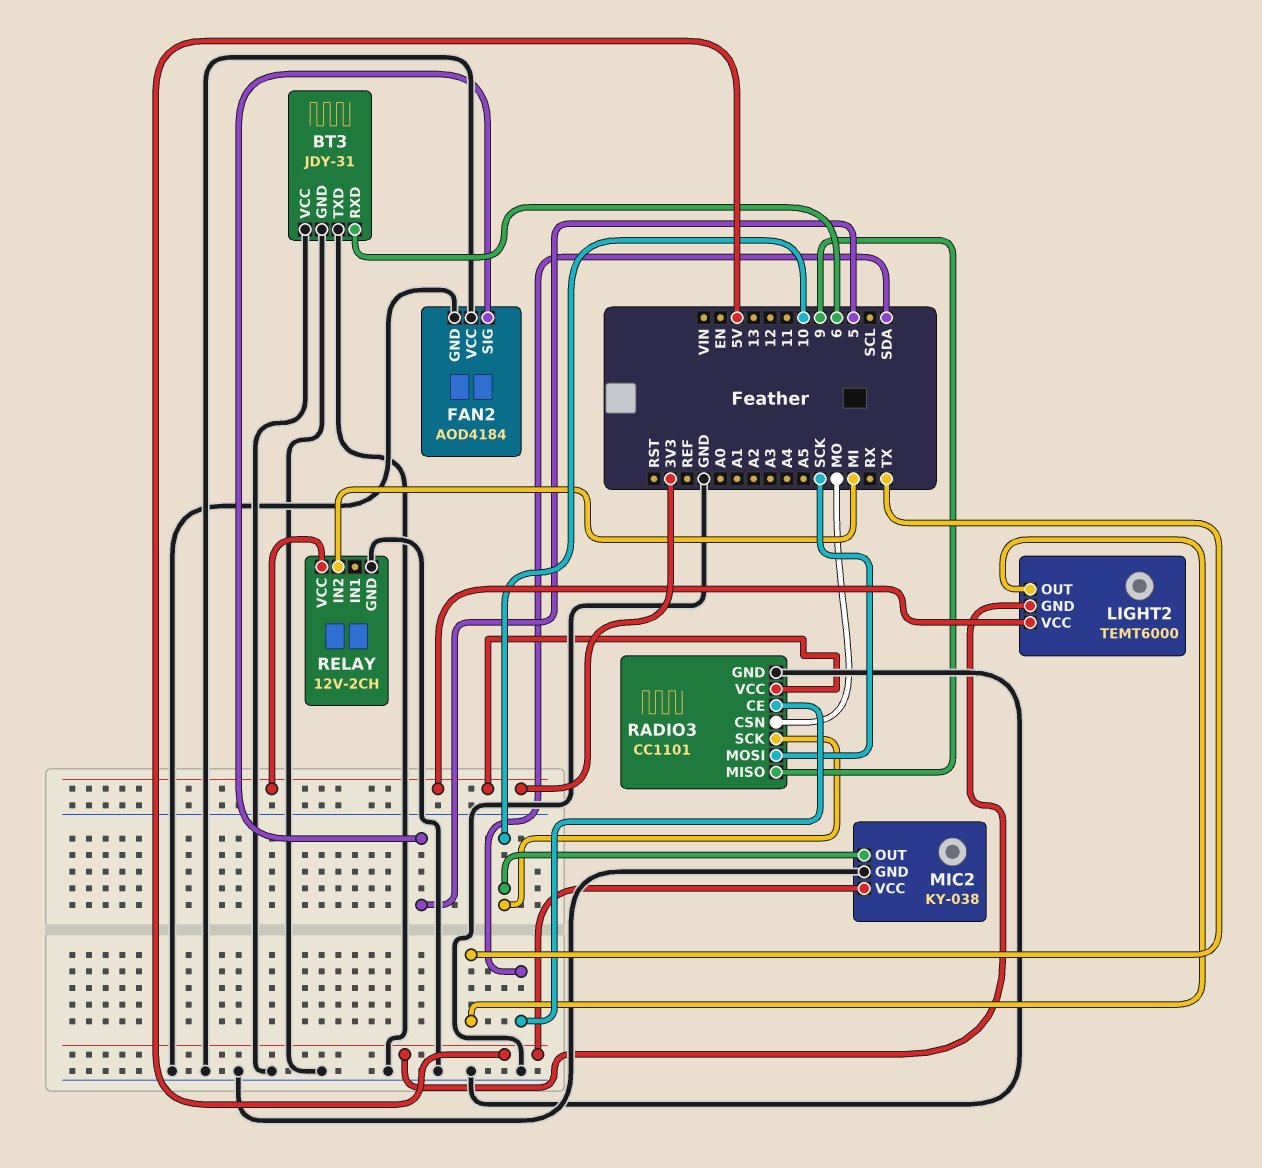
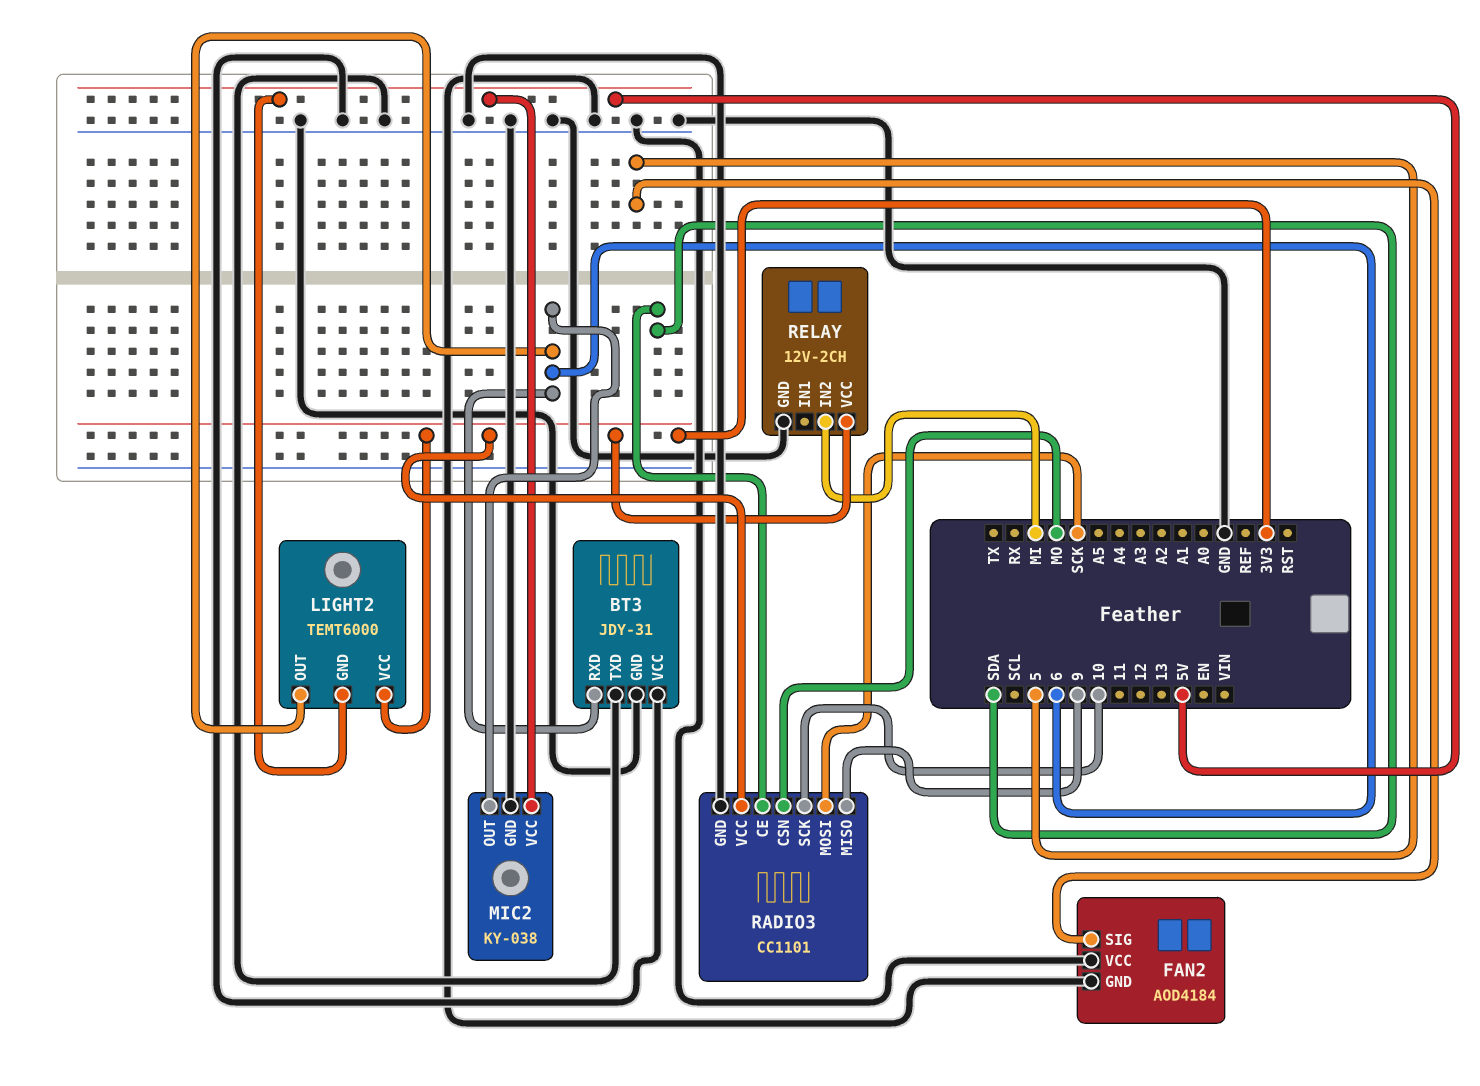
LIGHT2 pin OUT: TX -> 6
MIC2 pin OUT: 10 -> 6

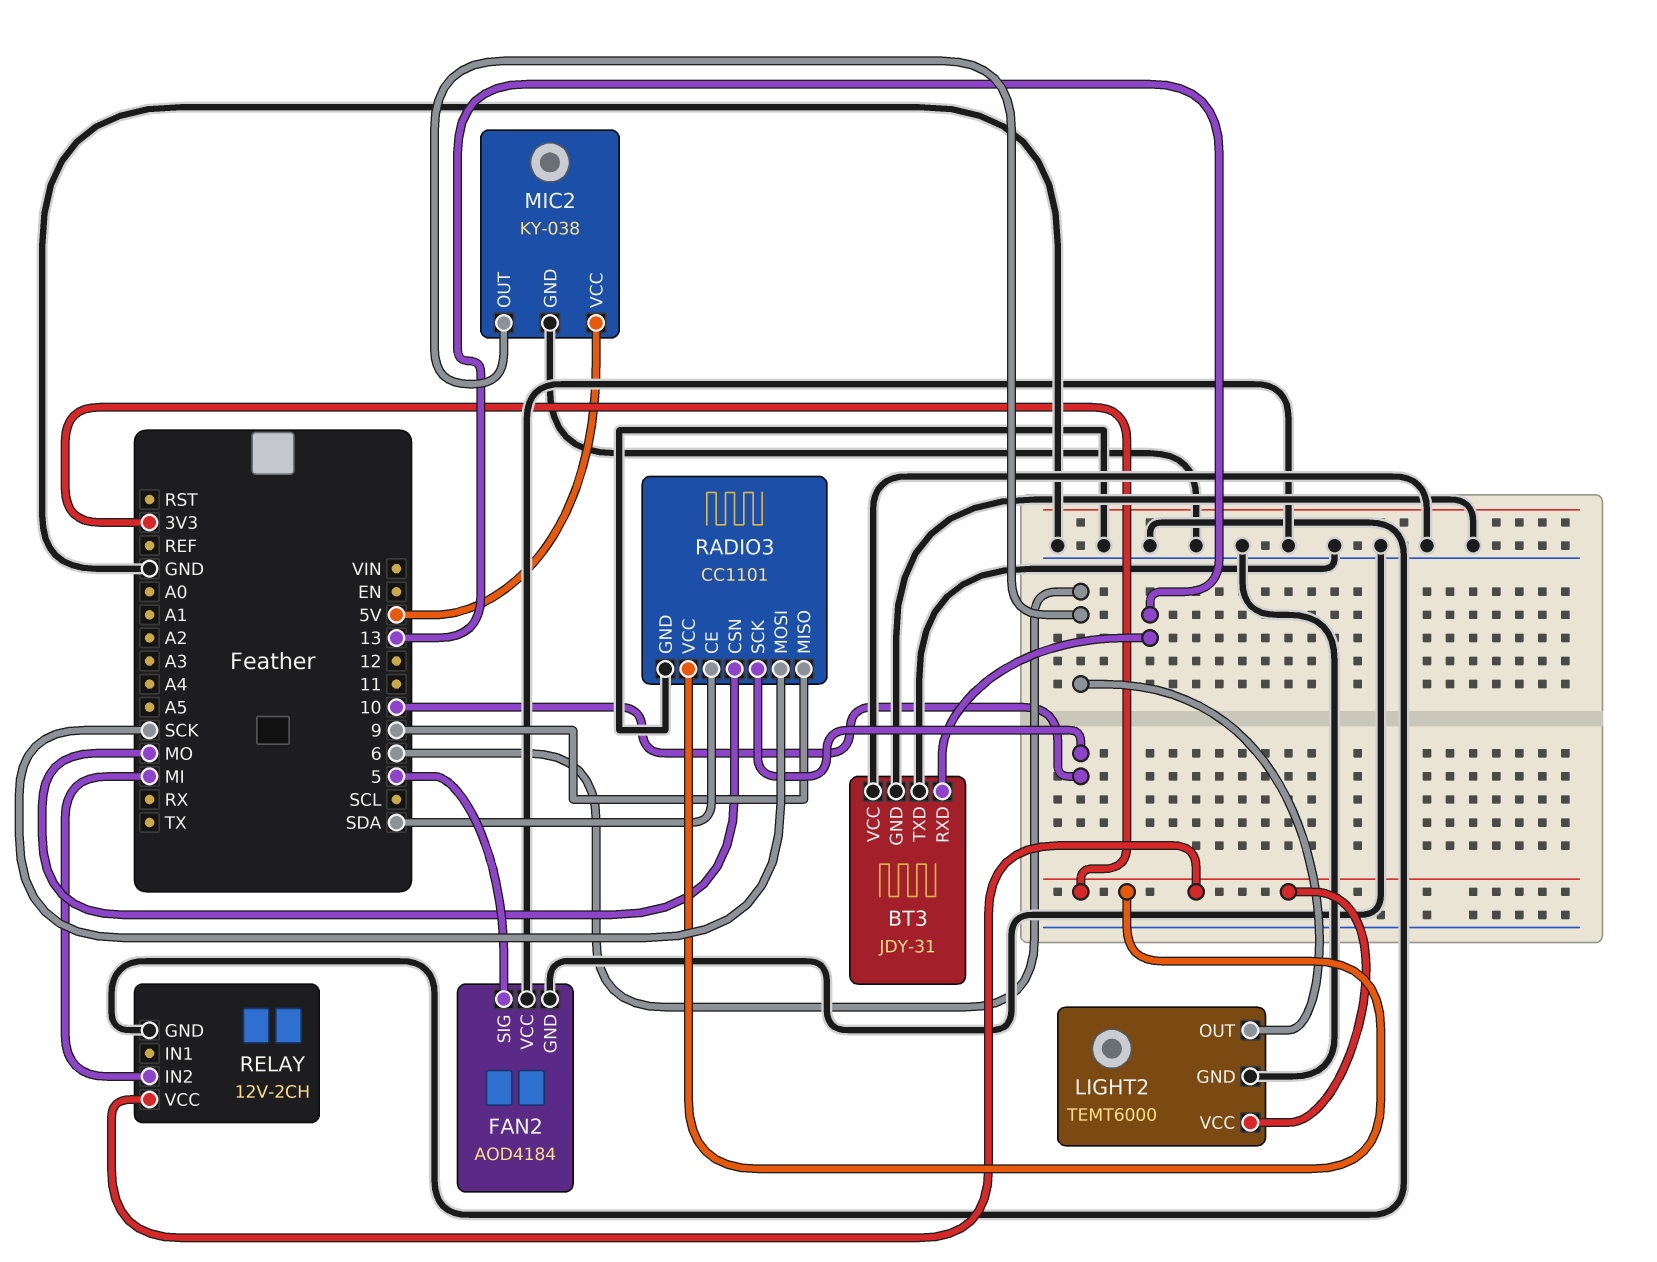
BT3 pin RXD: 6 -> 13
LIGHT2 pin GND: 5V -> GND

